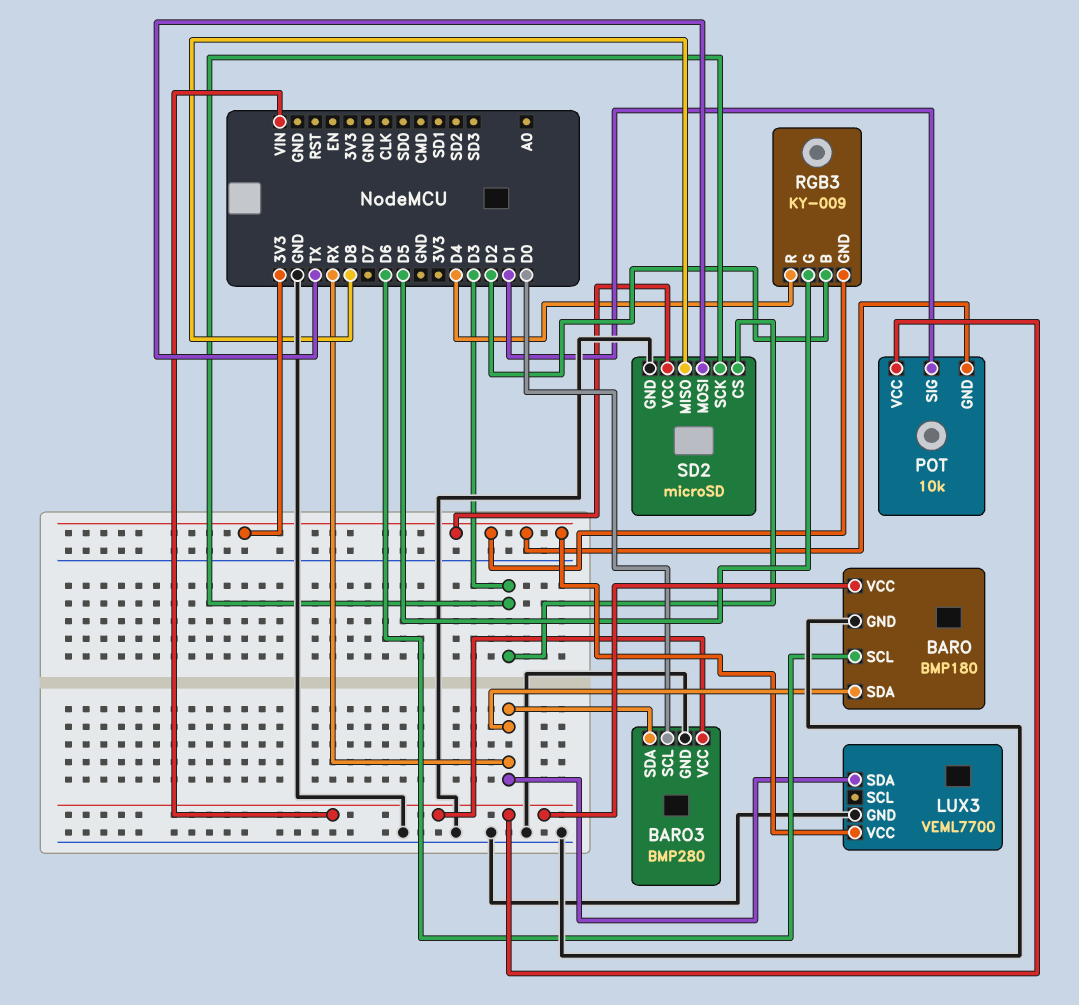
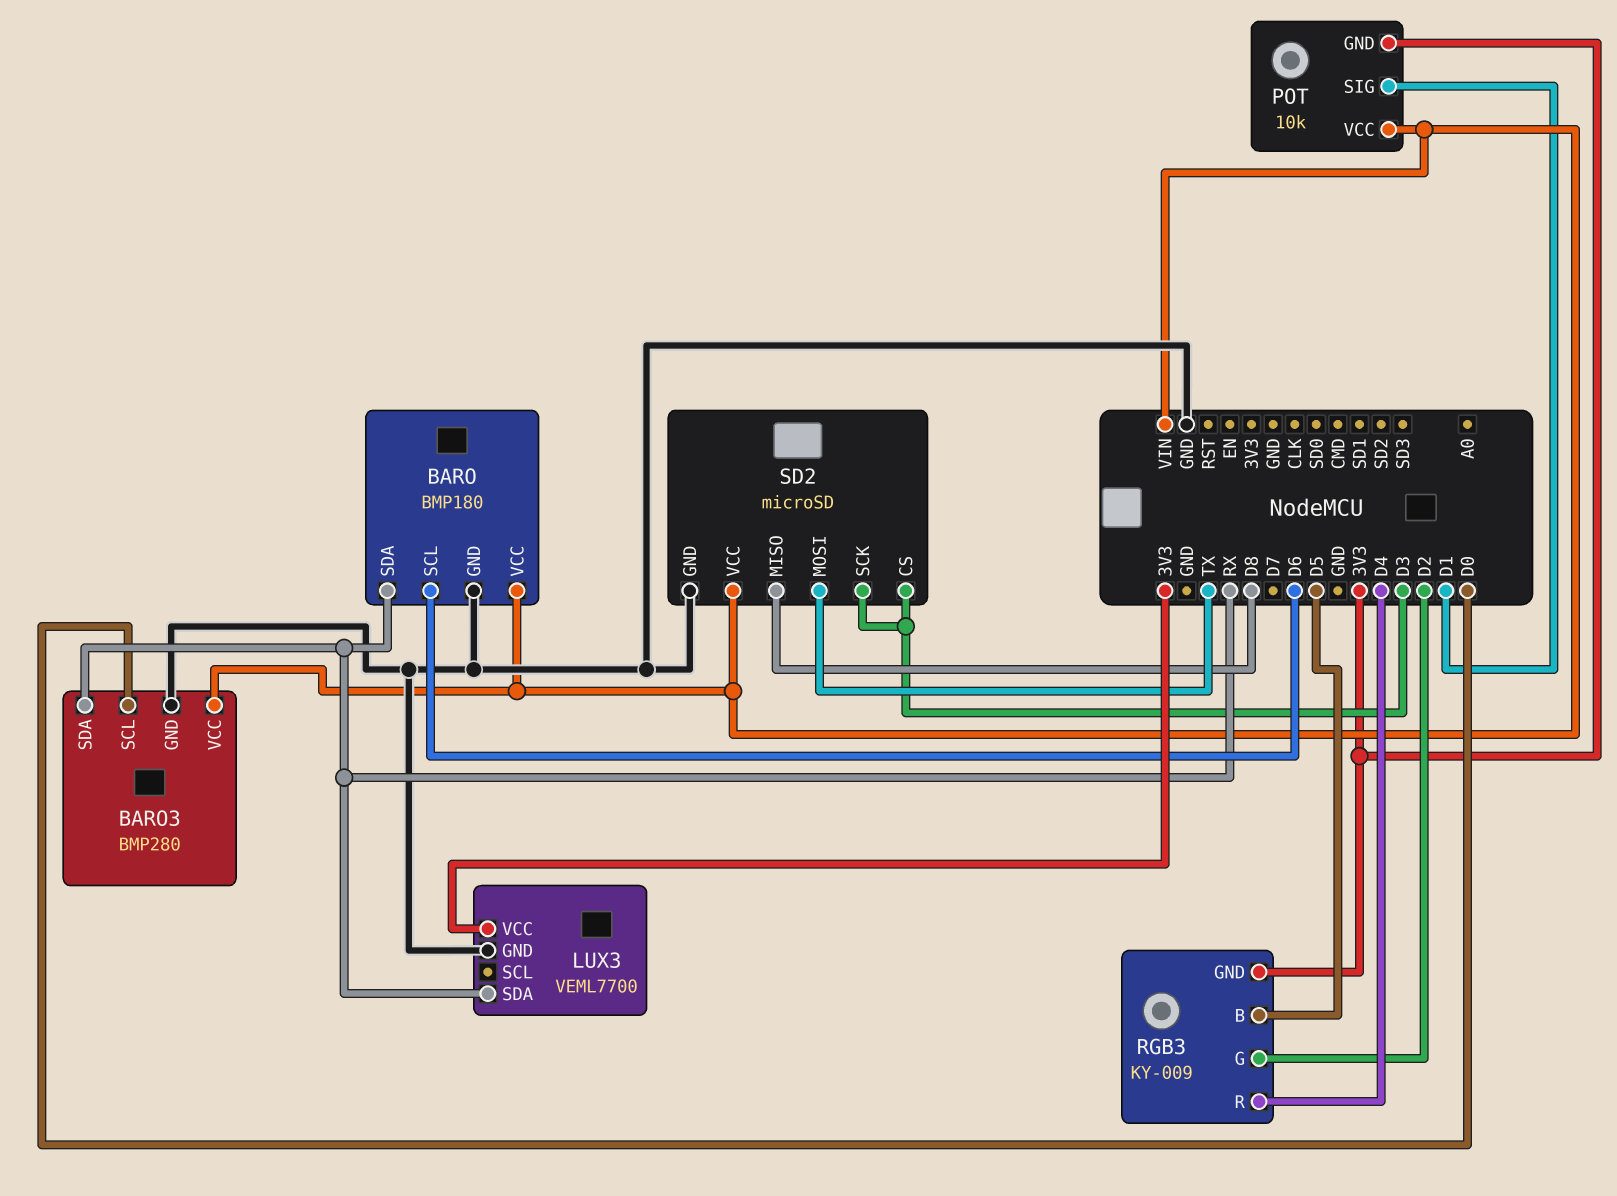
RGB3 pin B: D2 -> D5
RGB3 pin G: D5 -> D2
SD2 pin VCC: 3V3 -> VIN

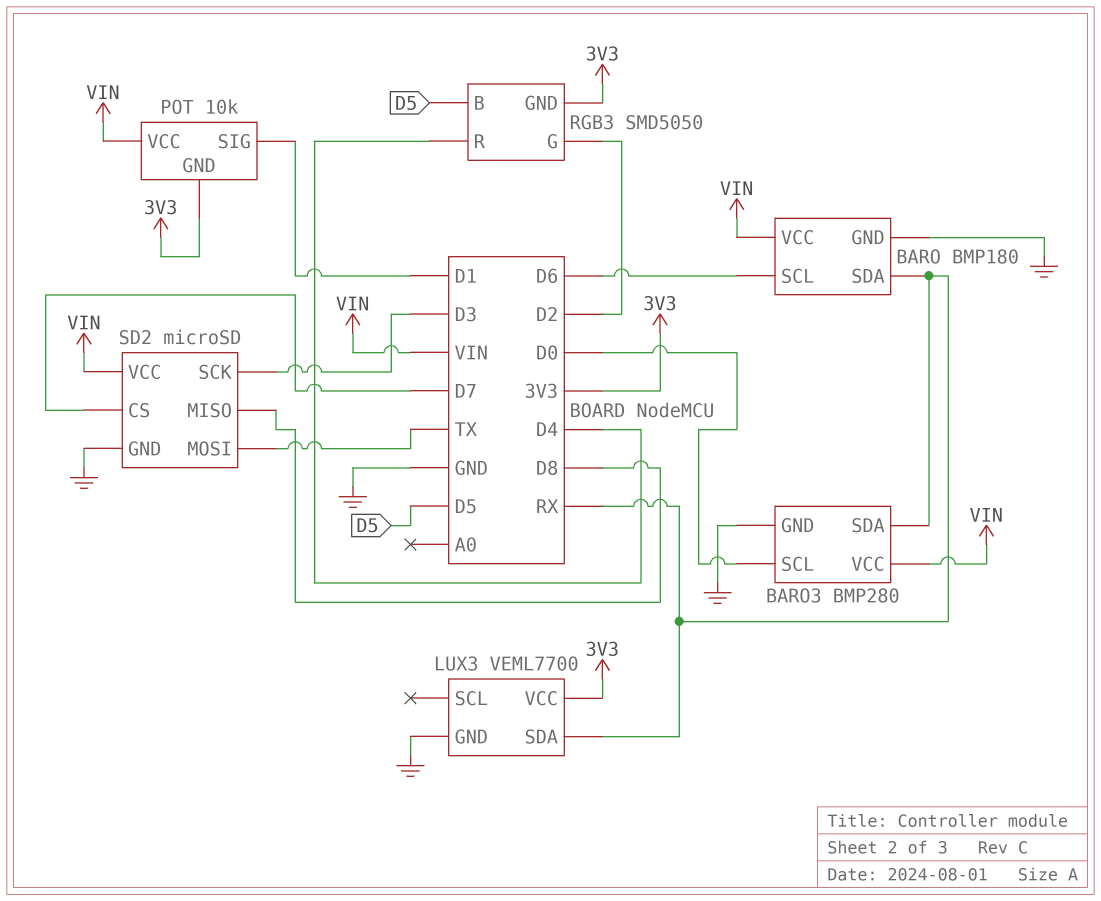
RGB3: KY-009 -> SMD5050
SD2 pin CS: D3 -> D7

